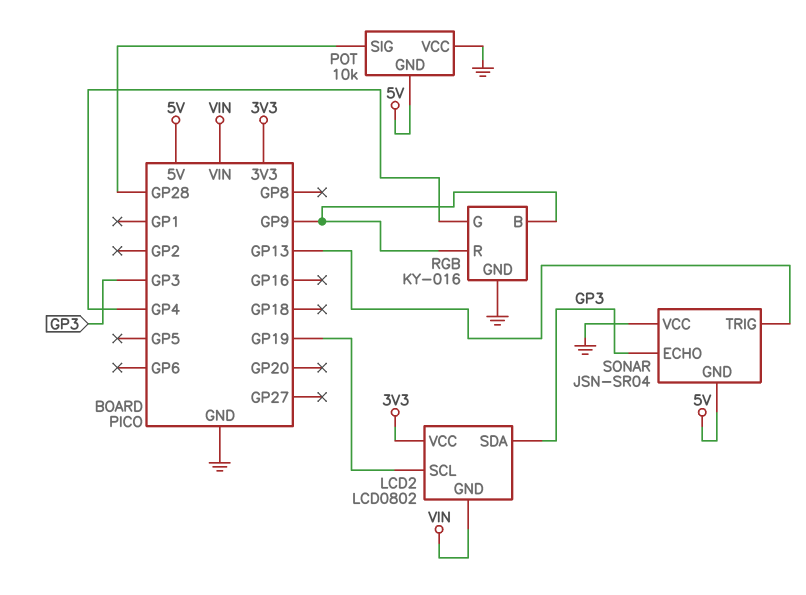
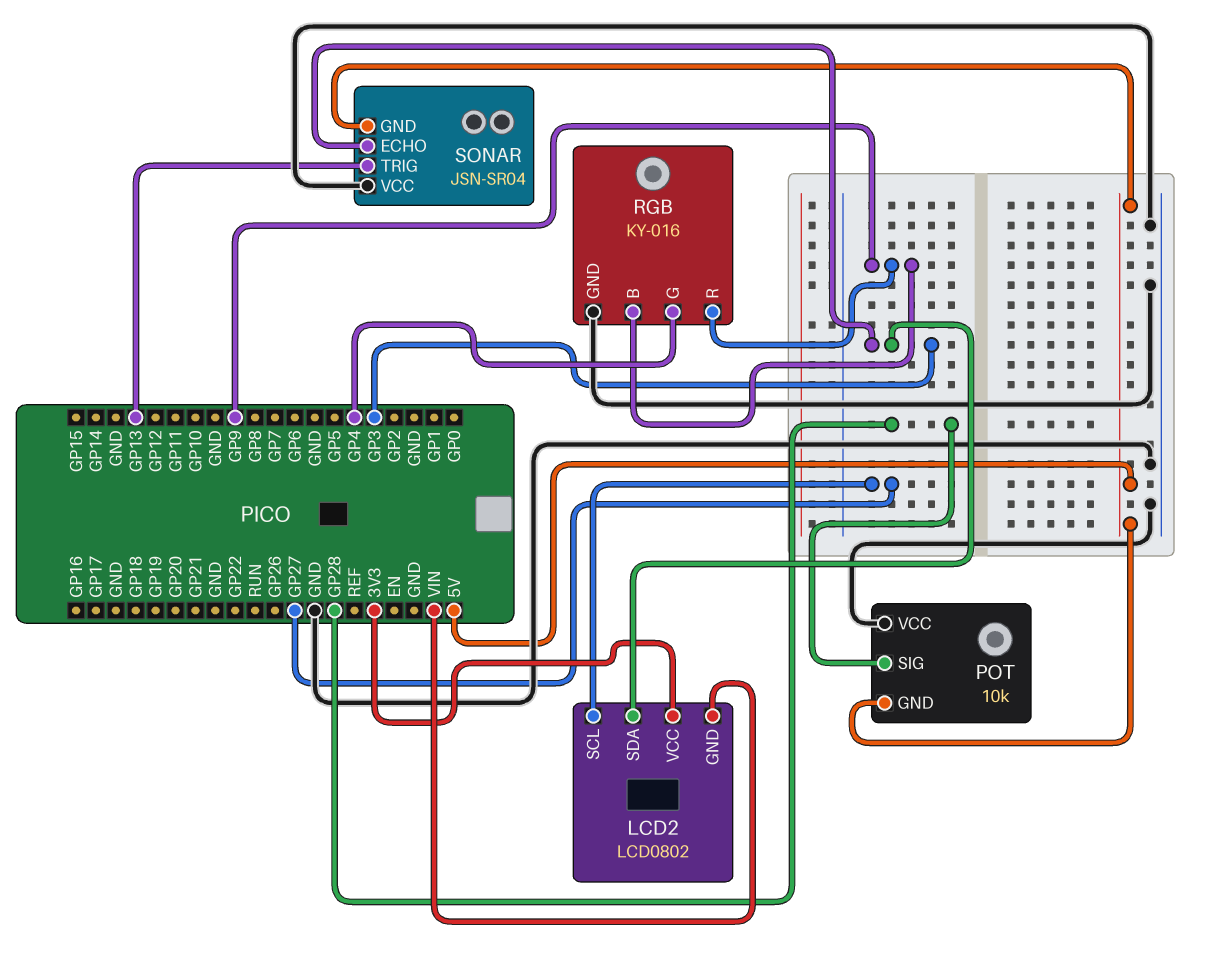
LCD2 pin SCL: GP19 -> GP27

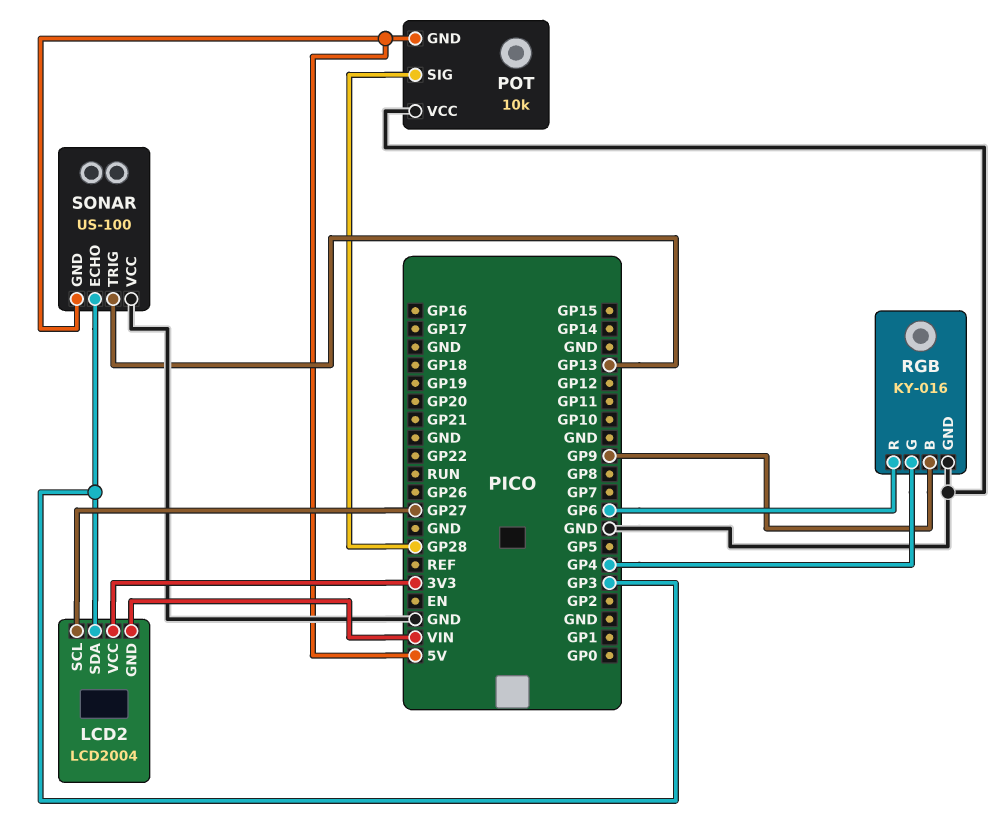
LCD2: LCD0802 -> LCD2004
RGB pin R: GP9 -> GP6
SONAR: JSN-SR04 -> US-100

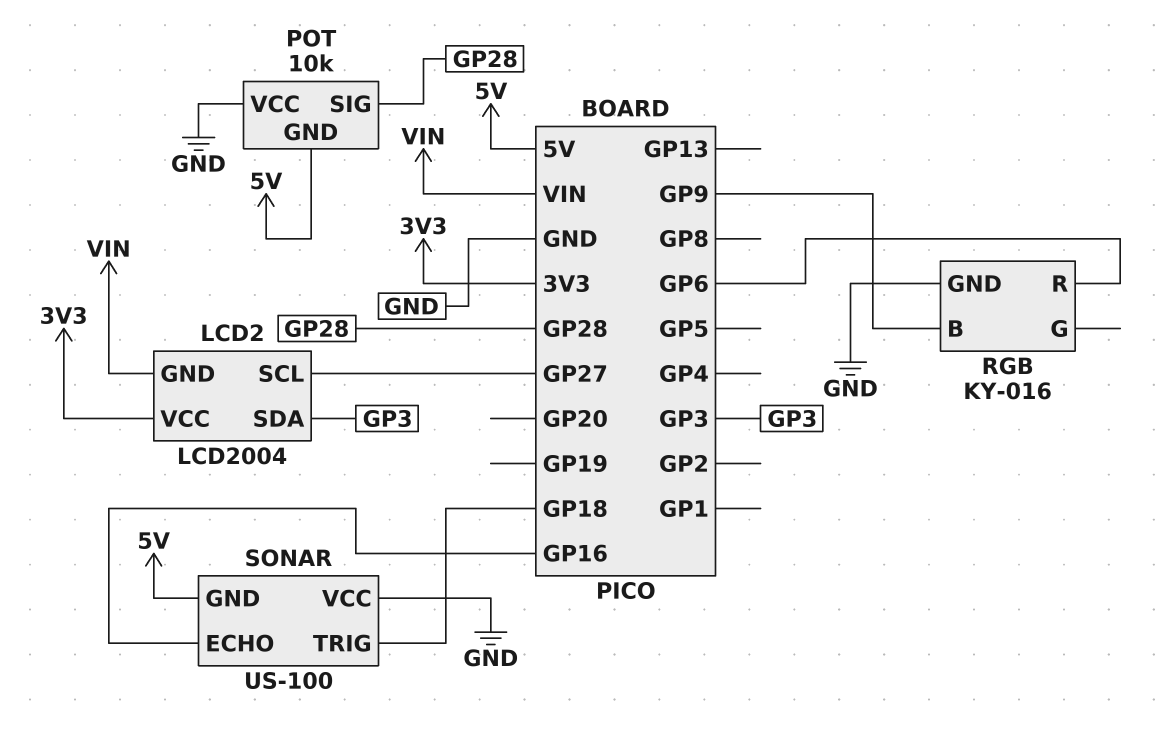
RGB pin G: GP4 -> none
SONAR pin ECHO: GP3 -> GP16
SONAR pin TRIG: GP13 -> GP18

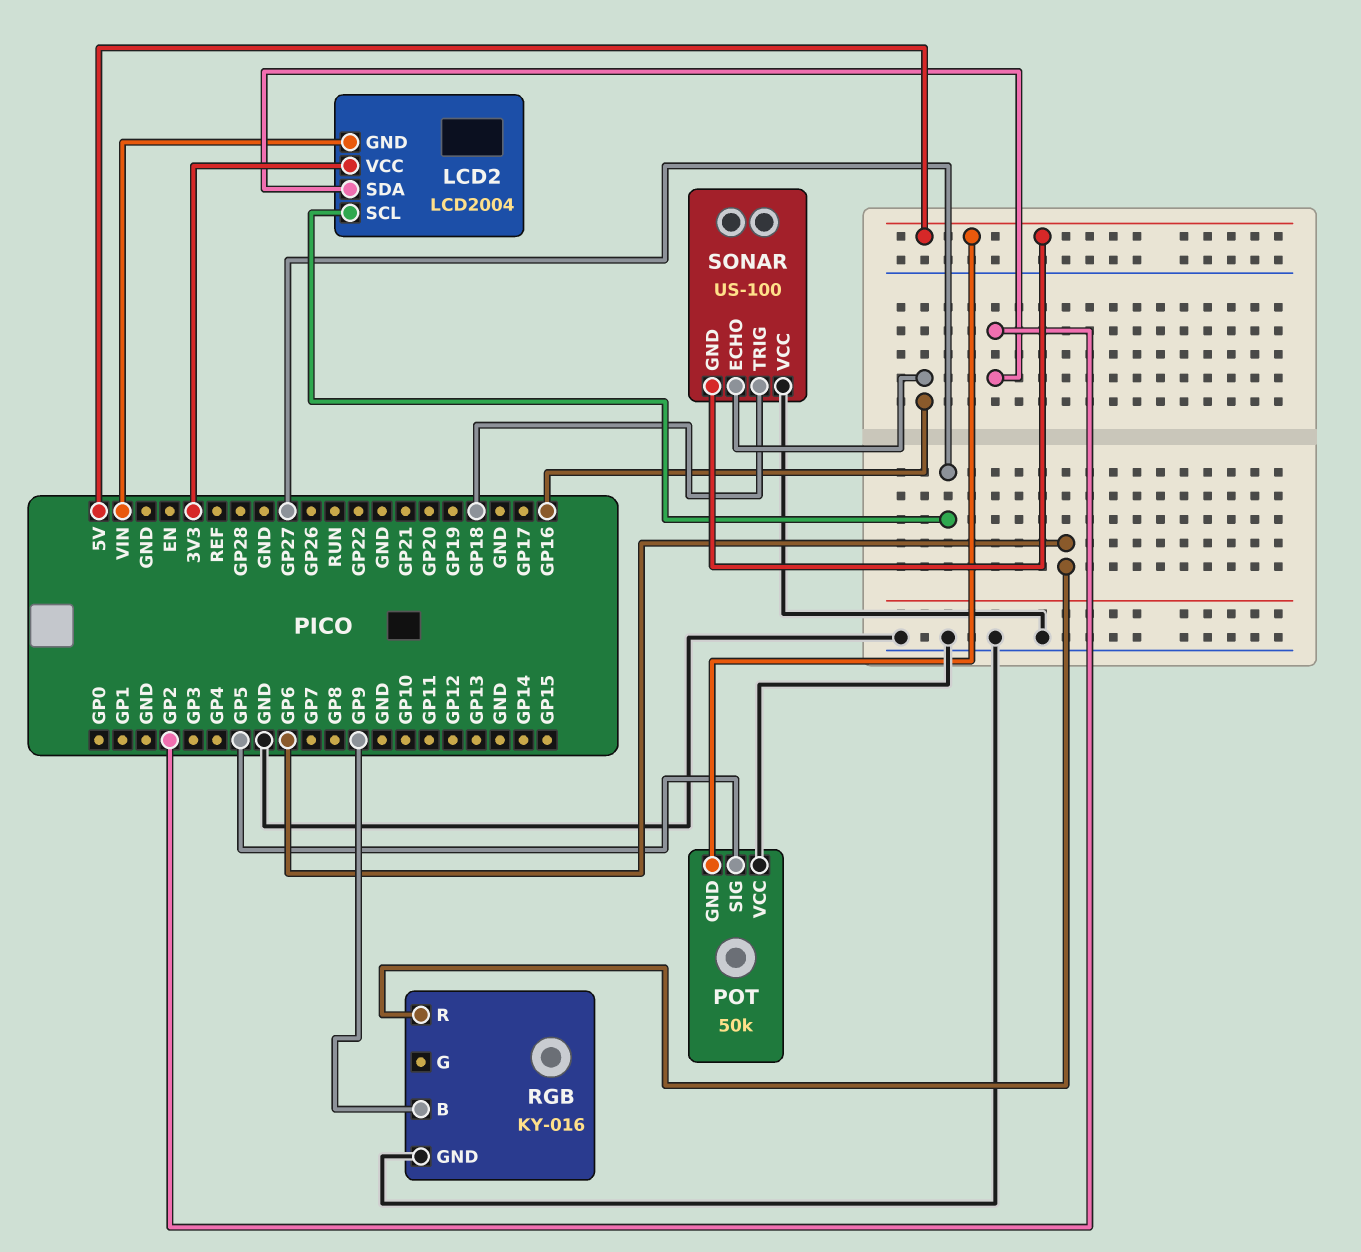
LCD2 pin SDA: GP3 -> GP2
POT: 10k -> 50k
POT pin SIG: GP28 -> GP5

